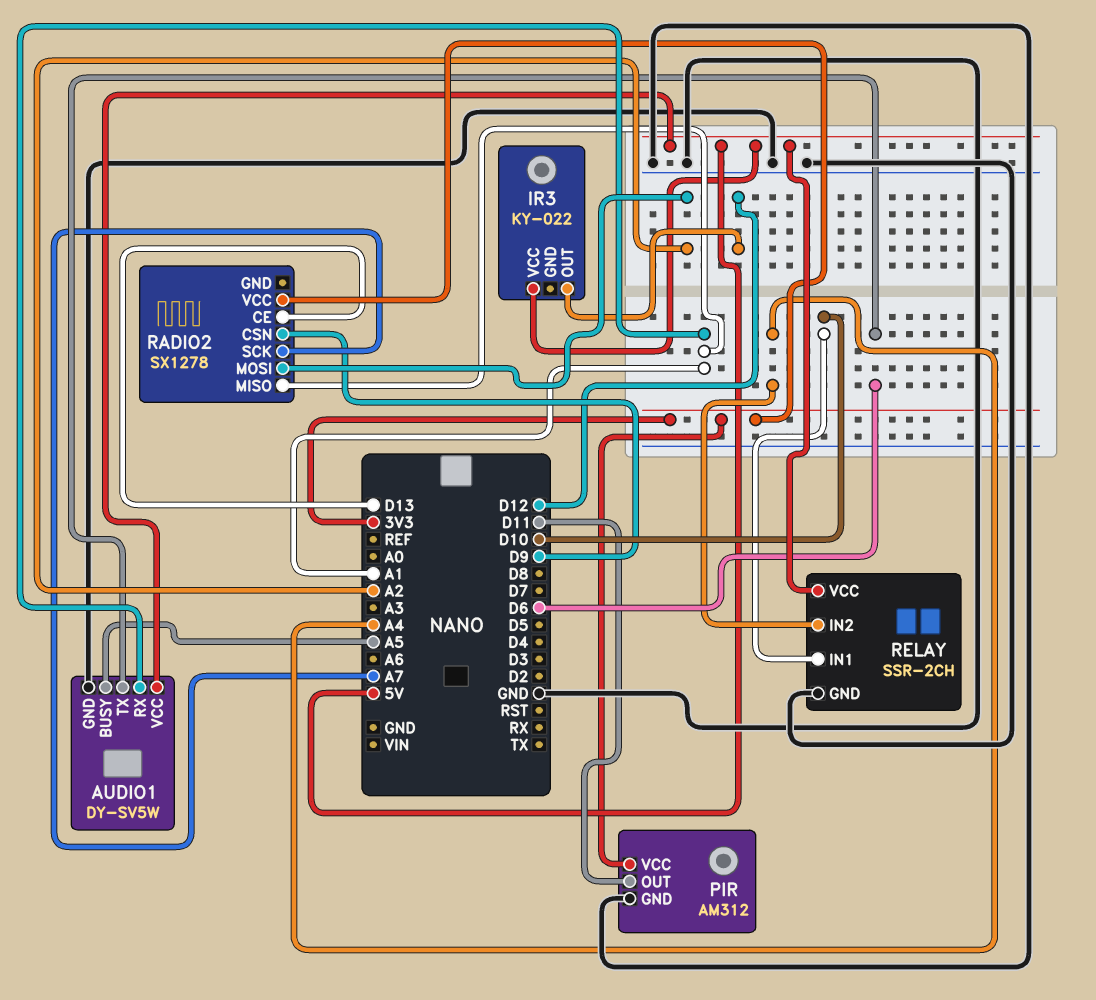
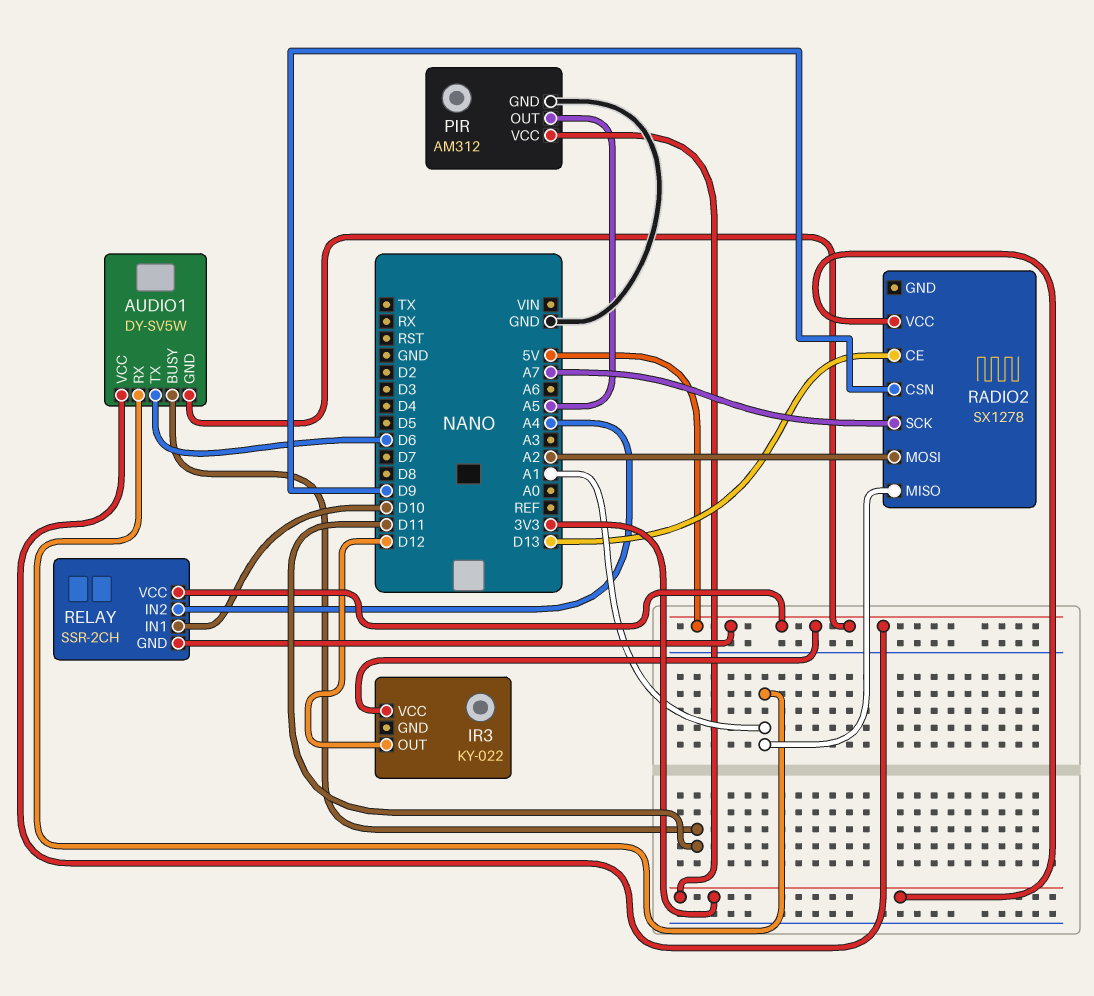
AUDIO1 pin BUSY: A5 -> D11
AUDIO1 pin GND: GND -> 5V
PIR pin OUT: D11 -> A5
RELAY pin GND: GND -> 5V

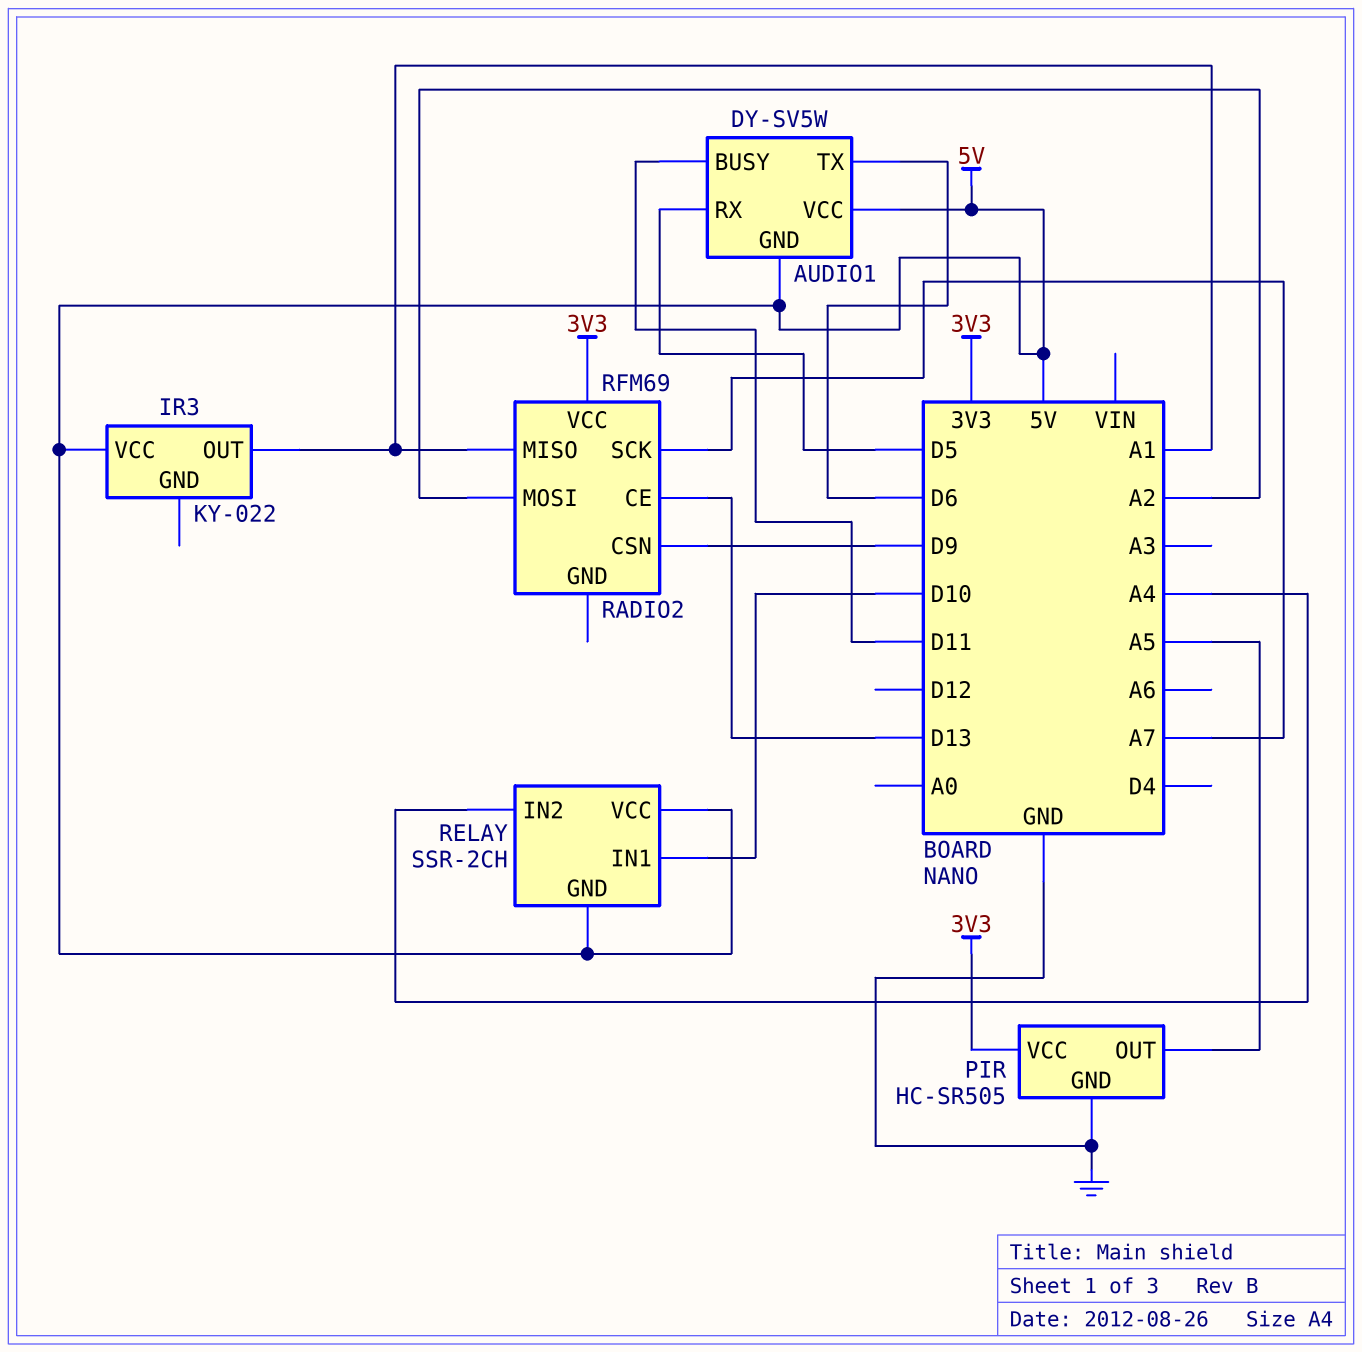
AUDIO1 pin RX: A1 -> D5
IR3 pin OUT: D12 -> A1
PIR: AM312 -> HC-SR505
RADIO2: SX1278 -> RFM69

